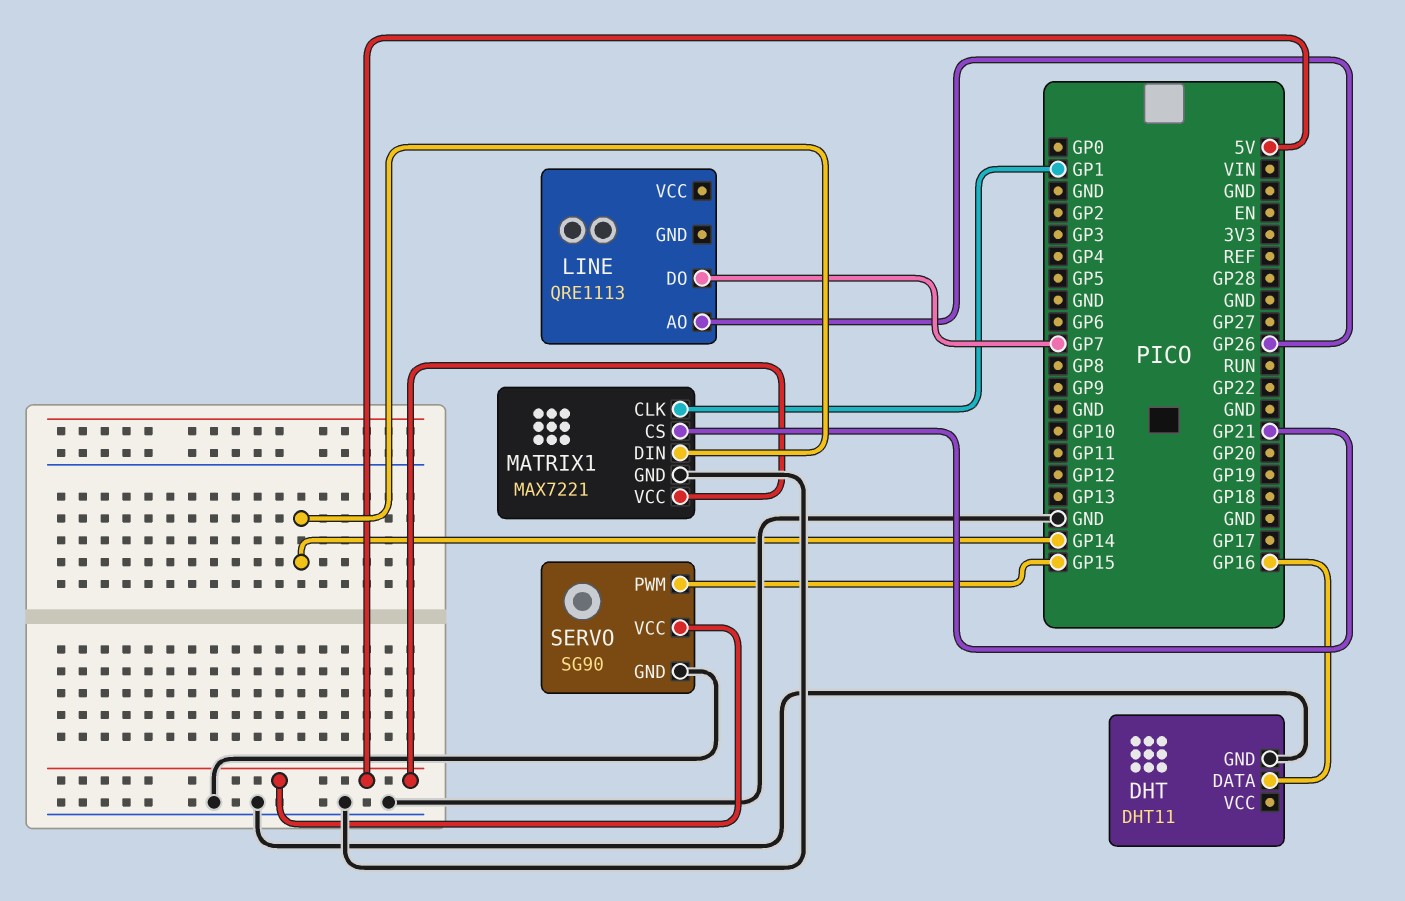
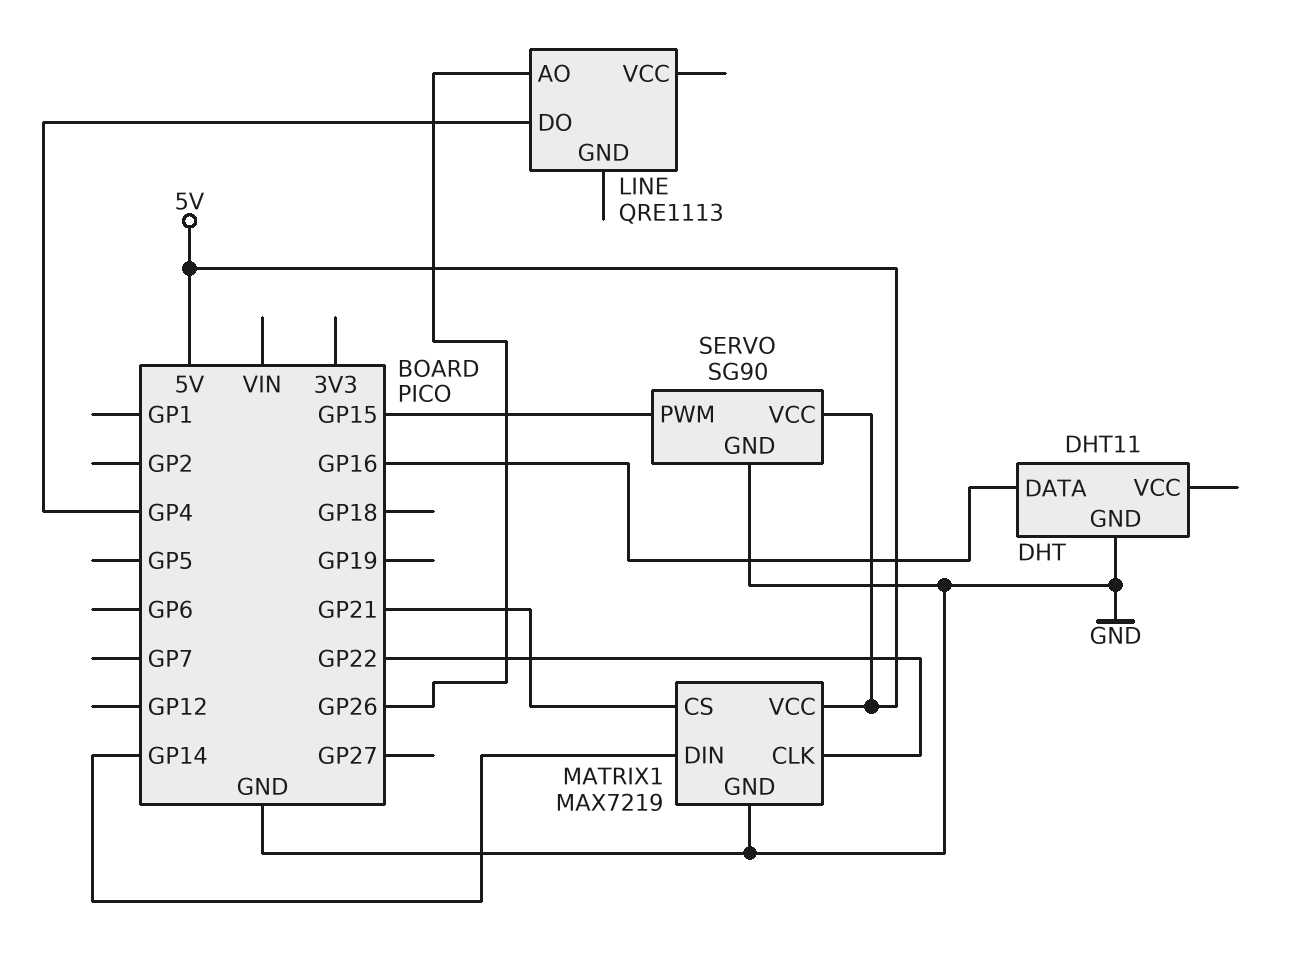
LINE pin DO: GP7 -> GP4
MATRIX1: MAX7221 -> MAX7219
MATRIX1 pin CLK: GP1 -> GP22

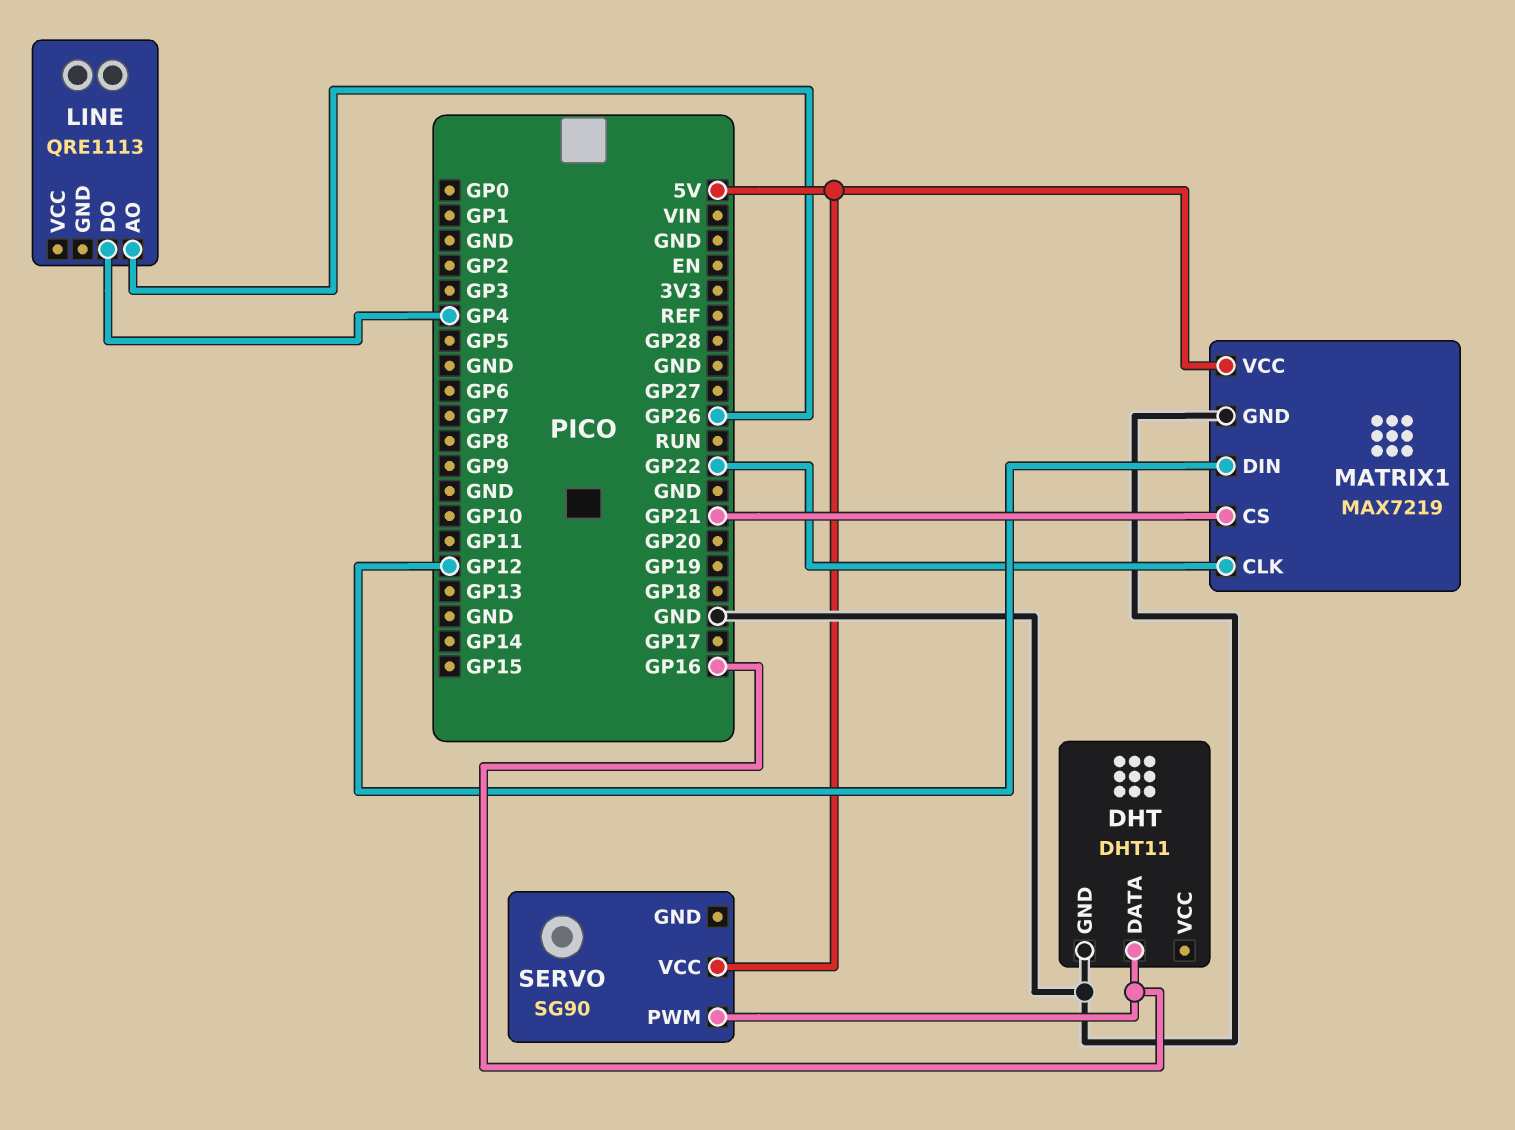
MATRIX1 pin DIN: GP14 -> GP12
SERVO pin GND: GND -> none
SERVO pin PWM: GP15 -> GP16

